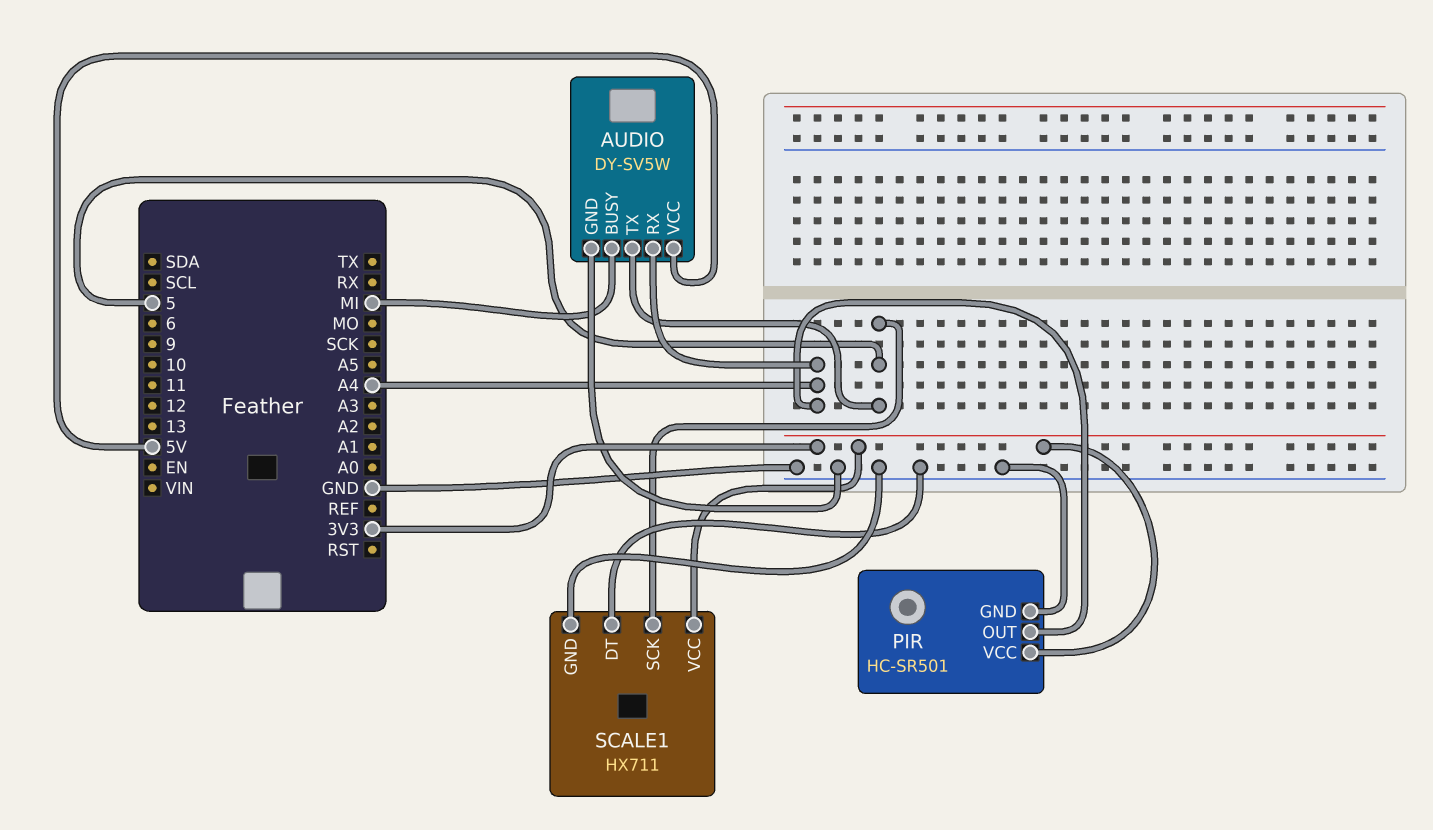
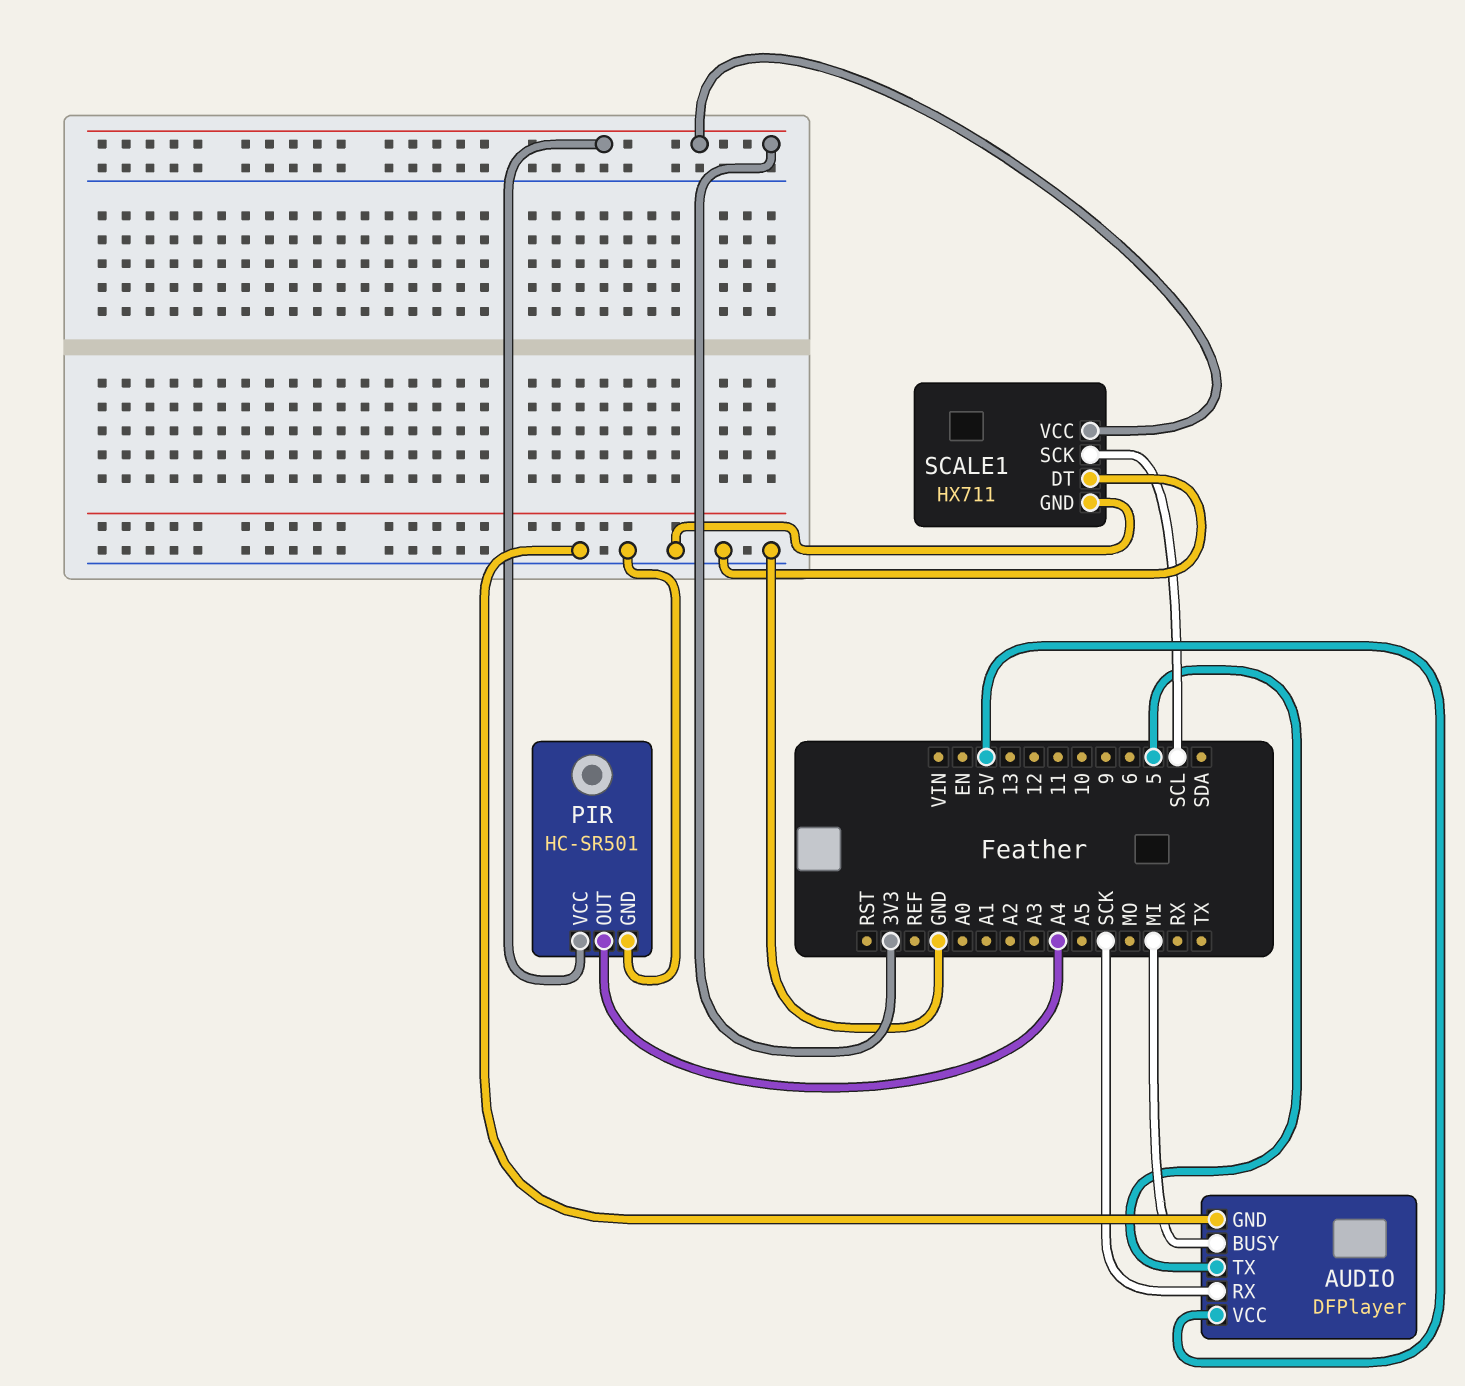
AUDIO: DY-SV5W -> DFPlayer
AUDIO pin RX: A4 -> SCK
SCALE1 pin SCK: 5 -> SCL

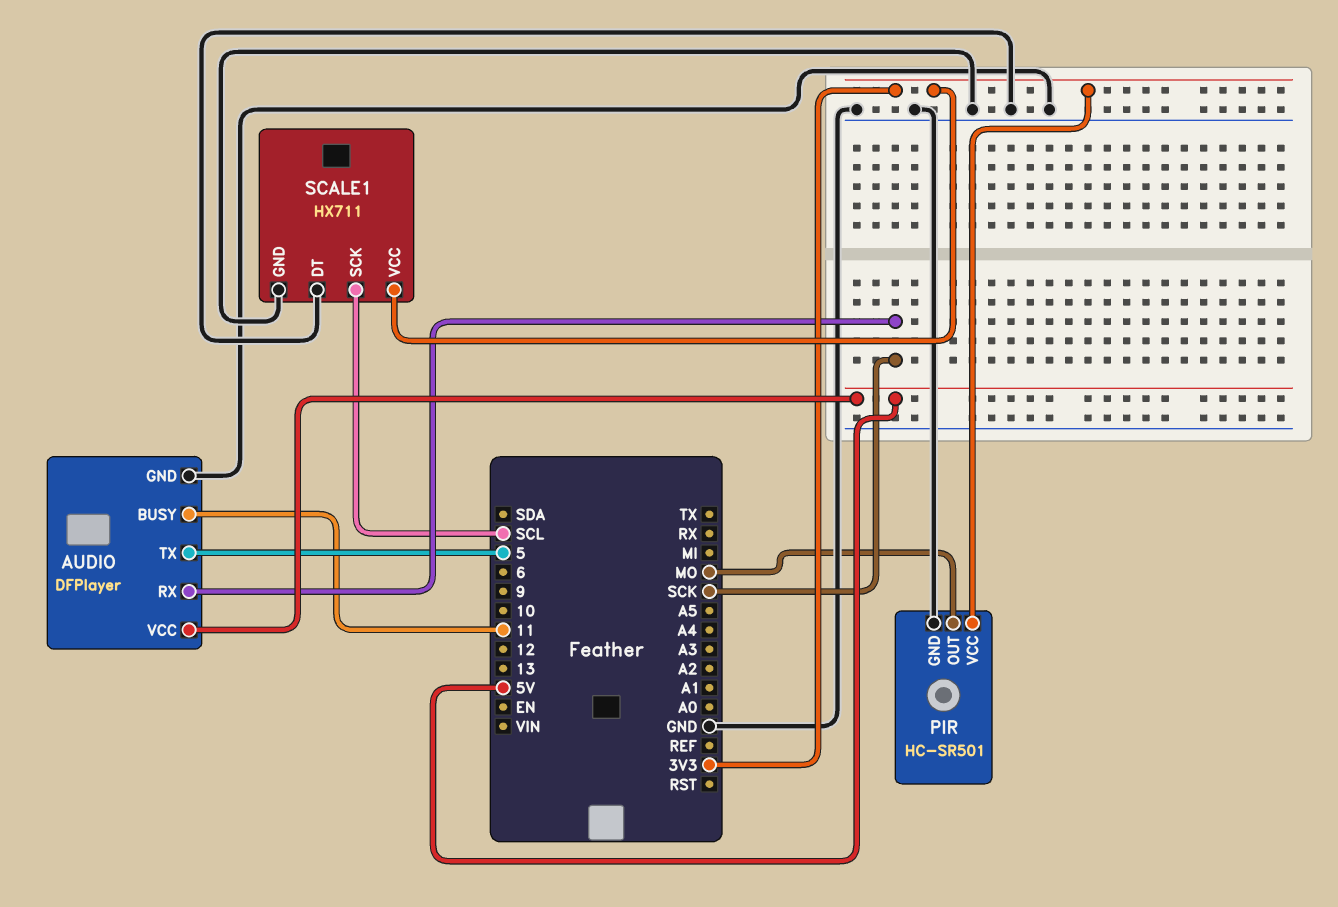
AUDIO pin BUSY: MI -> 11
PIR pin OUT: A4 -> MO

